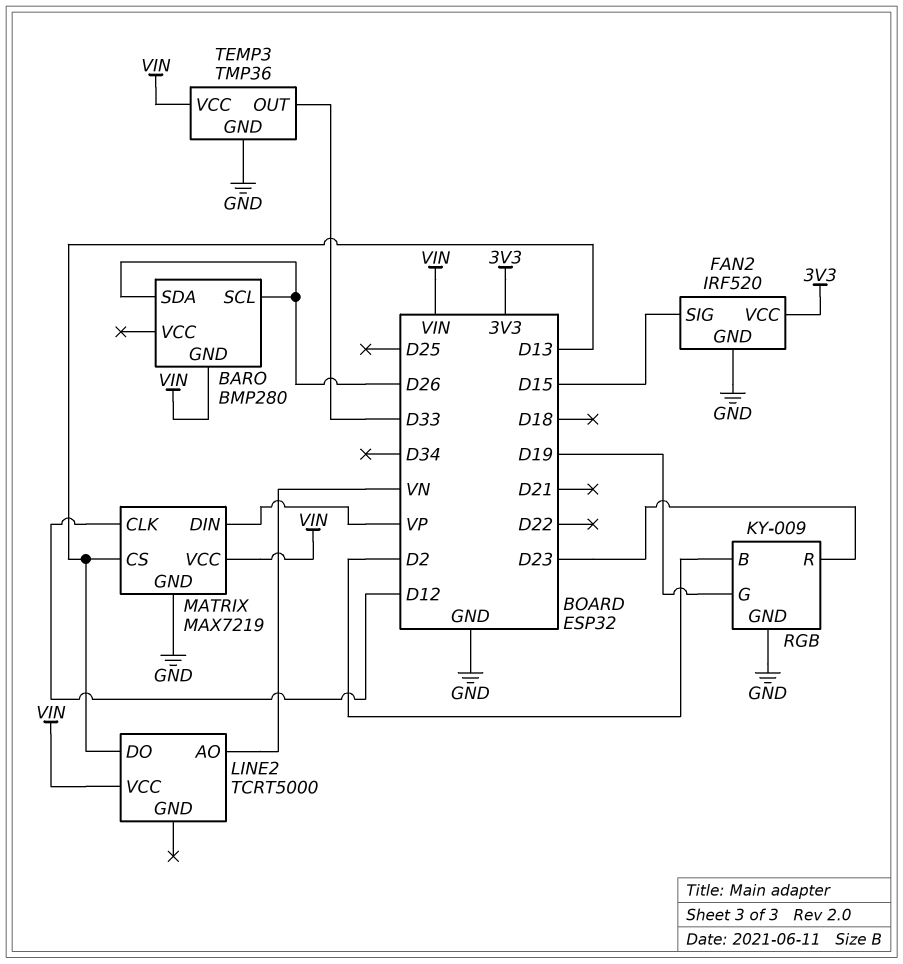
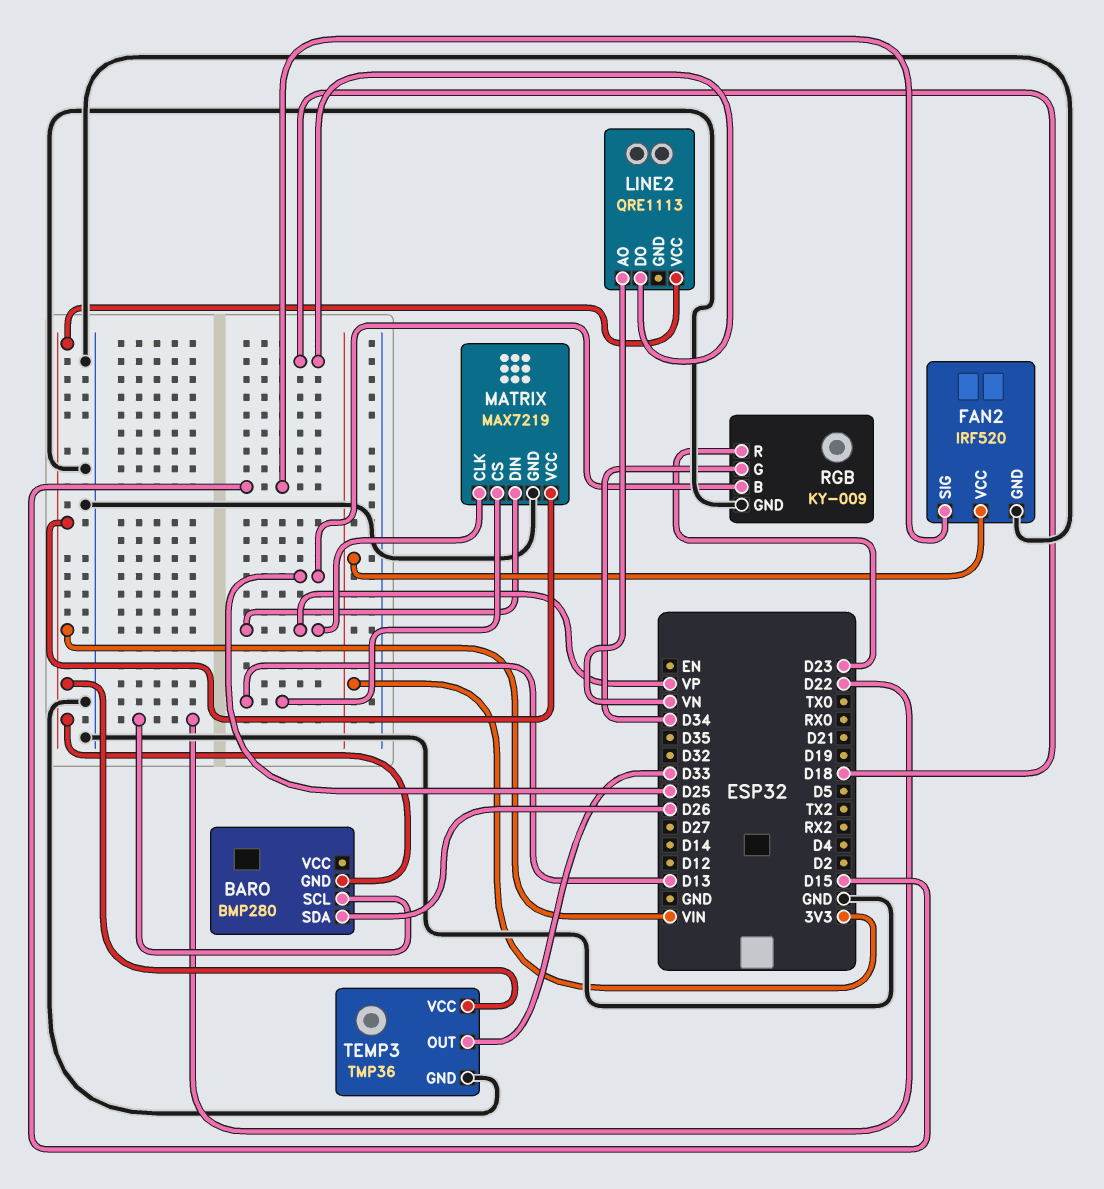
BARO pin SCL: D26 -> D22
LINE2: TCRT5000 -> QRE1113
LINE2 pin DO: D13 -> D18
MATRIX pin CLK: D12 -> VP
RGB pin B: D2 -> D25
RGB pin G: D19 -> D34

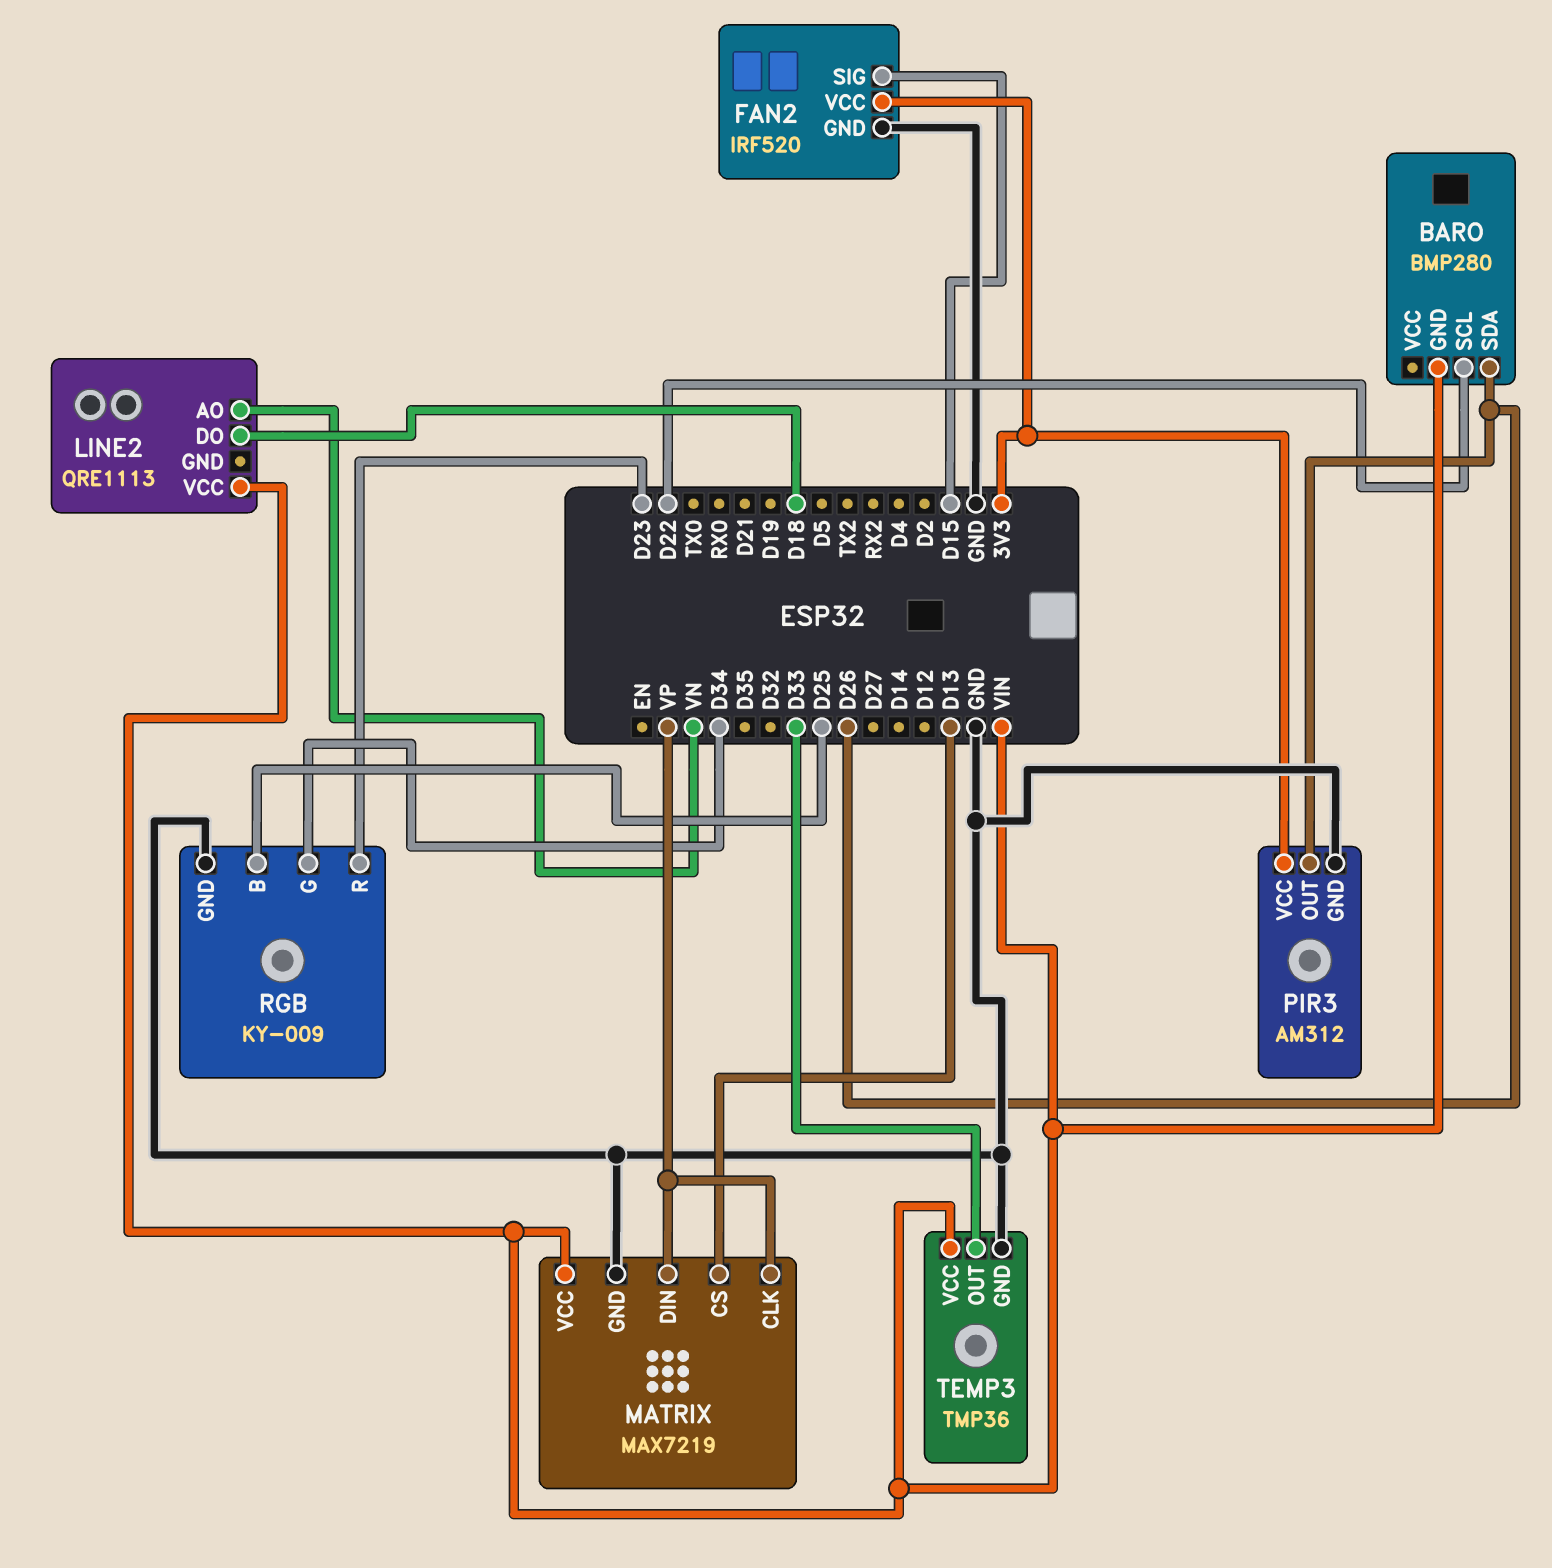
PIR3: none -> AM312
PIR3 pin GND: none -> GND
PIR3 pin OUT: none -> D26
PIR3 pin VCC: none -> 3V3

